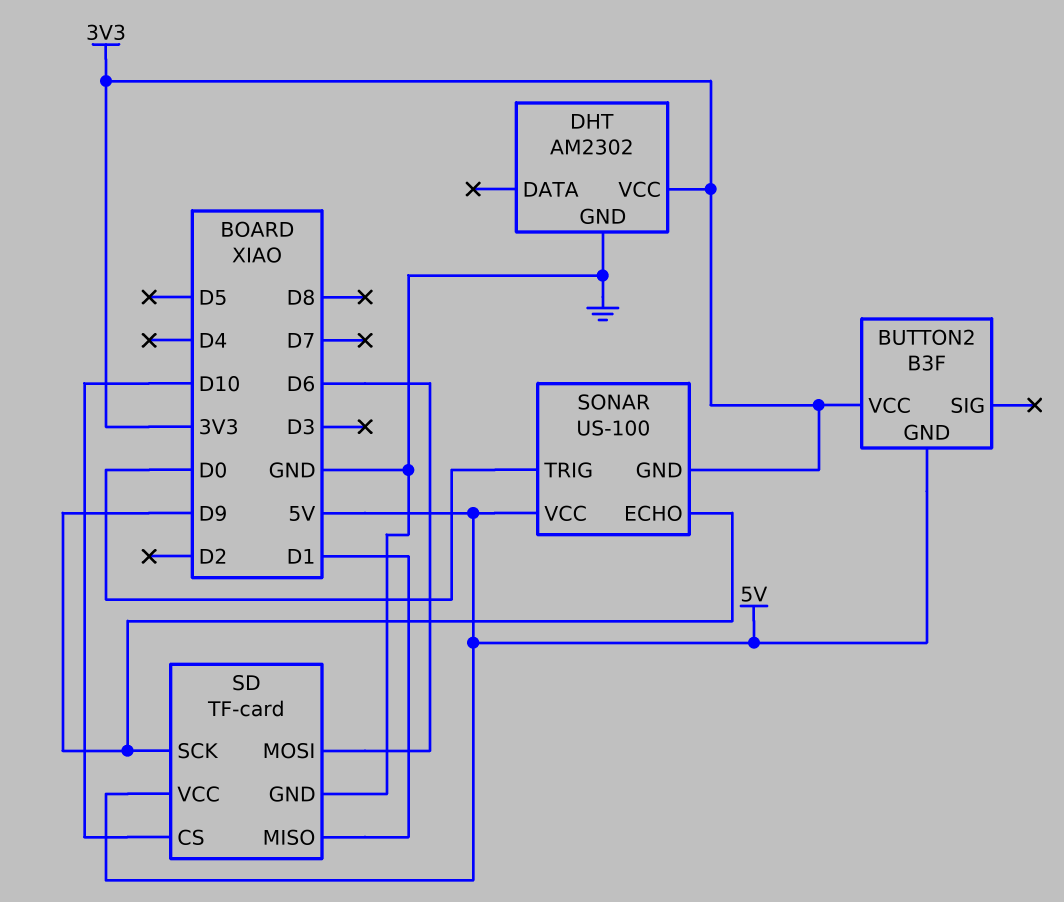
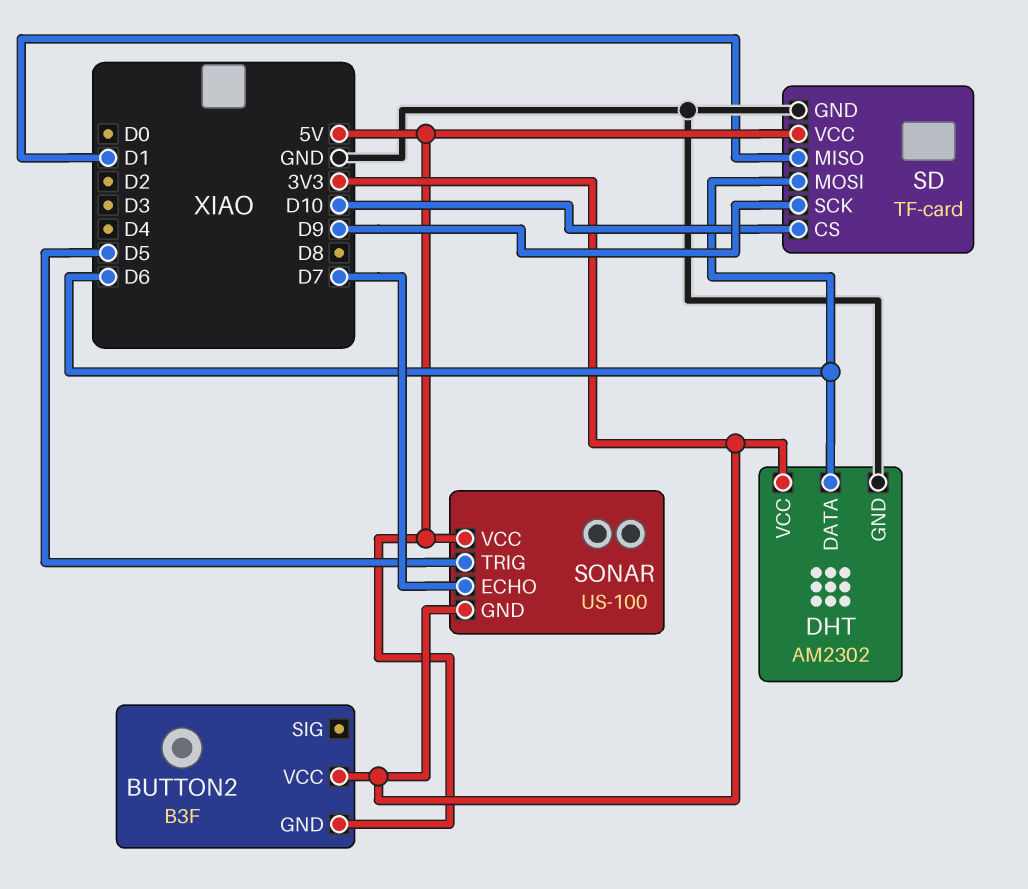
DHT pin DATA: none -> D6
SONAR pin ECHO: D9 -> D7
SONAR pin TRIG: D0 -> D5

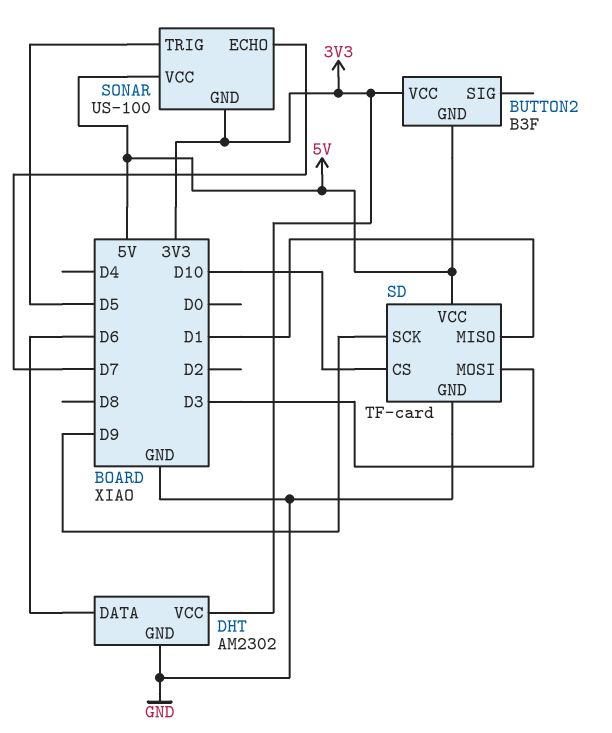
SD pin MOSI: D6 -> D3

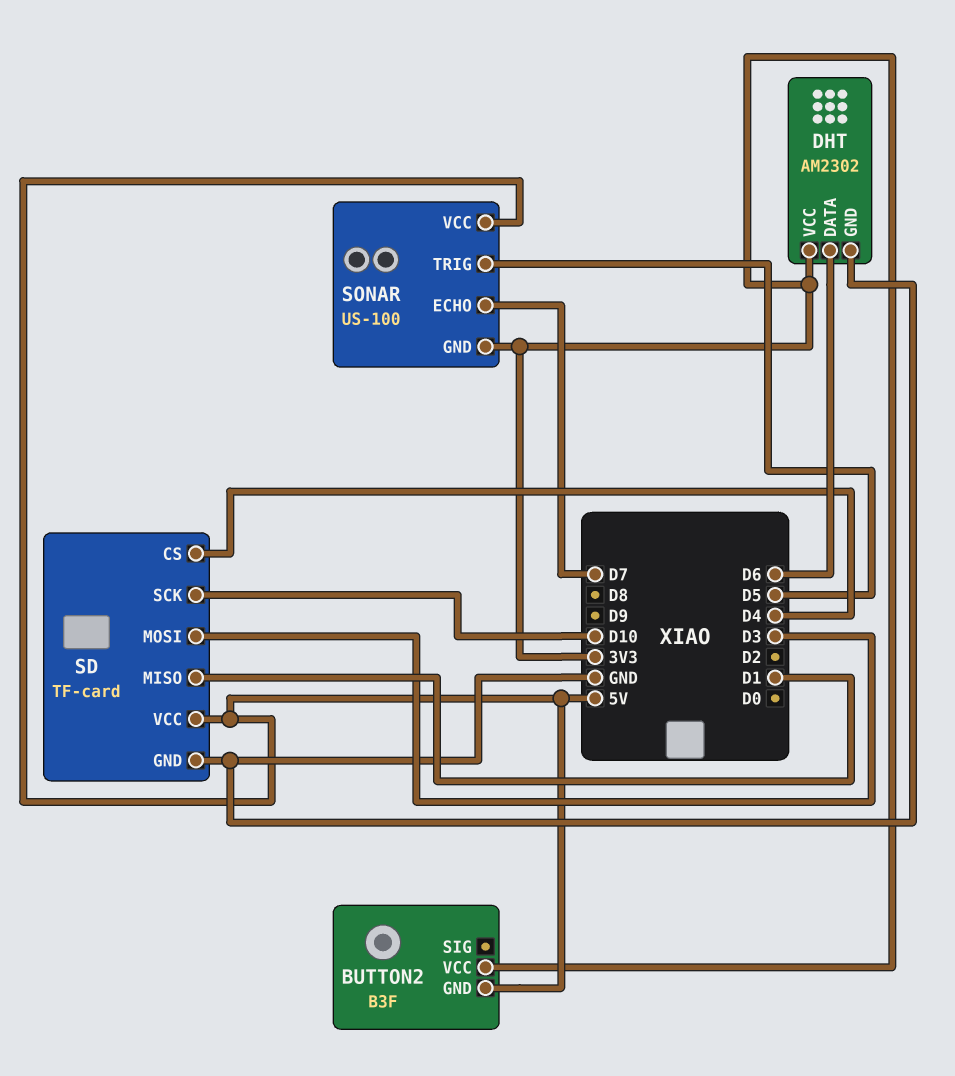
SD pin CS: D10 -> D4
SD pin SCK: D9 -> D10

